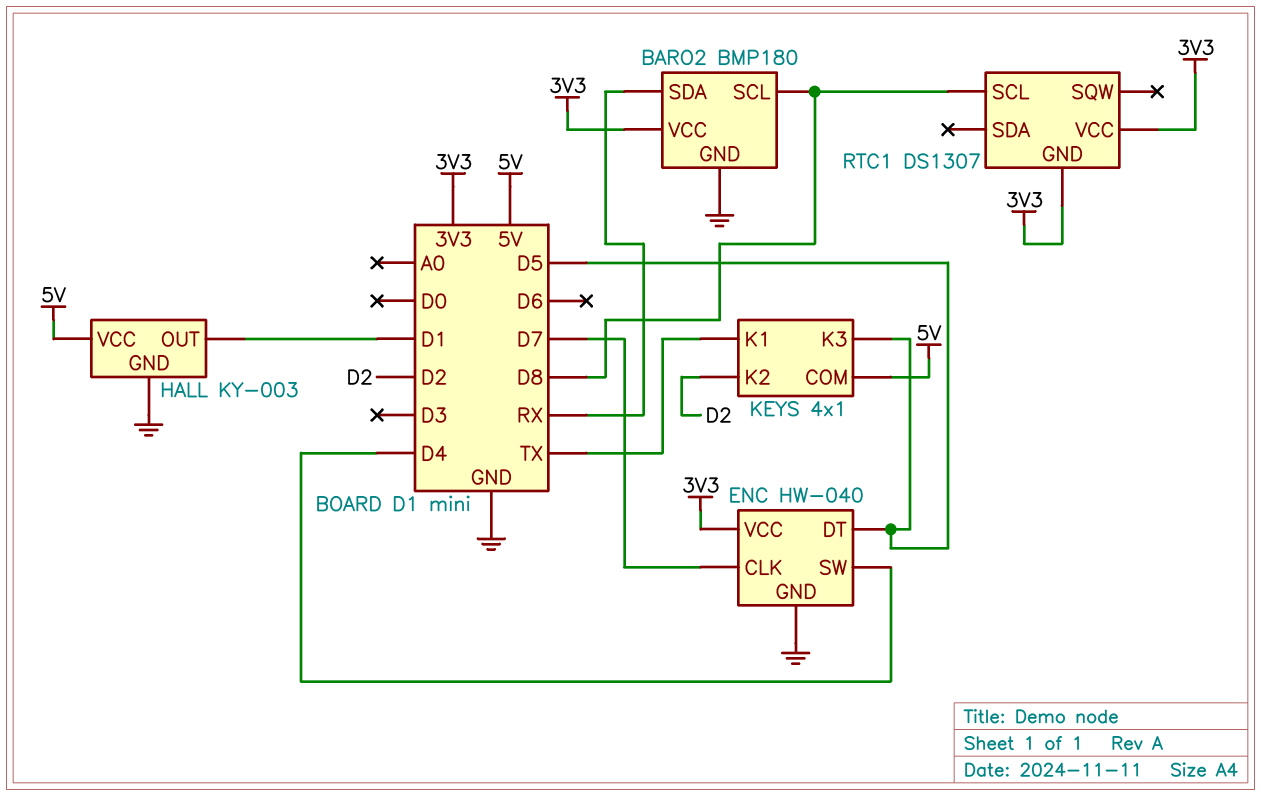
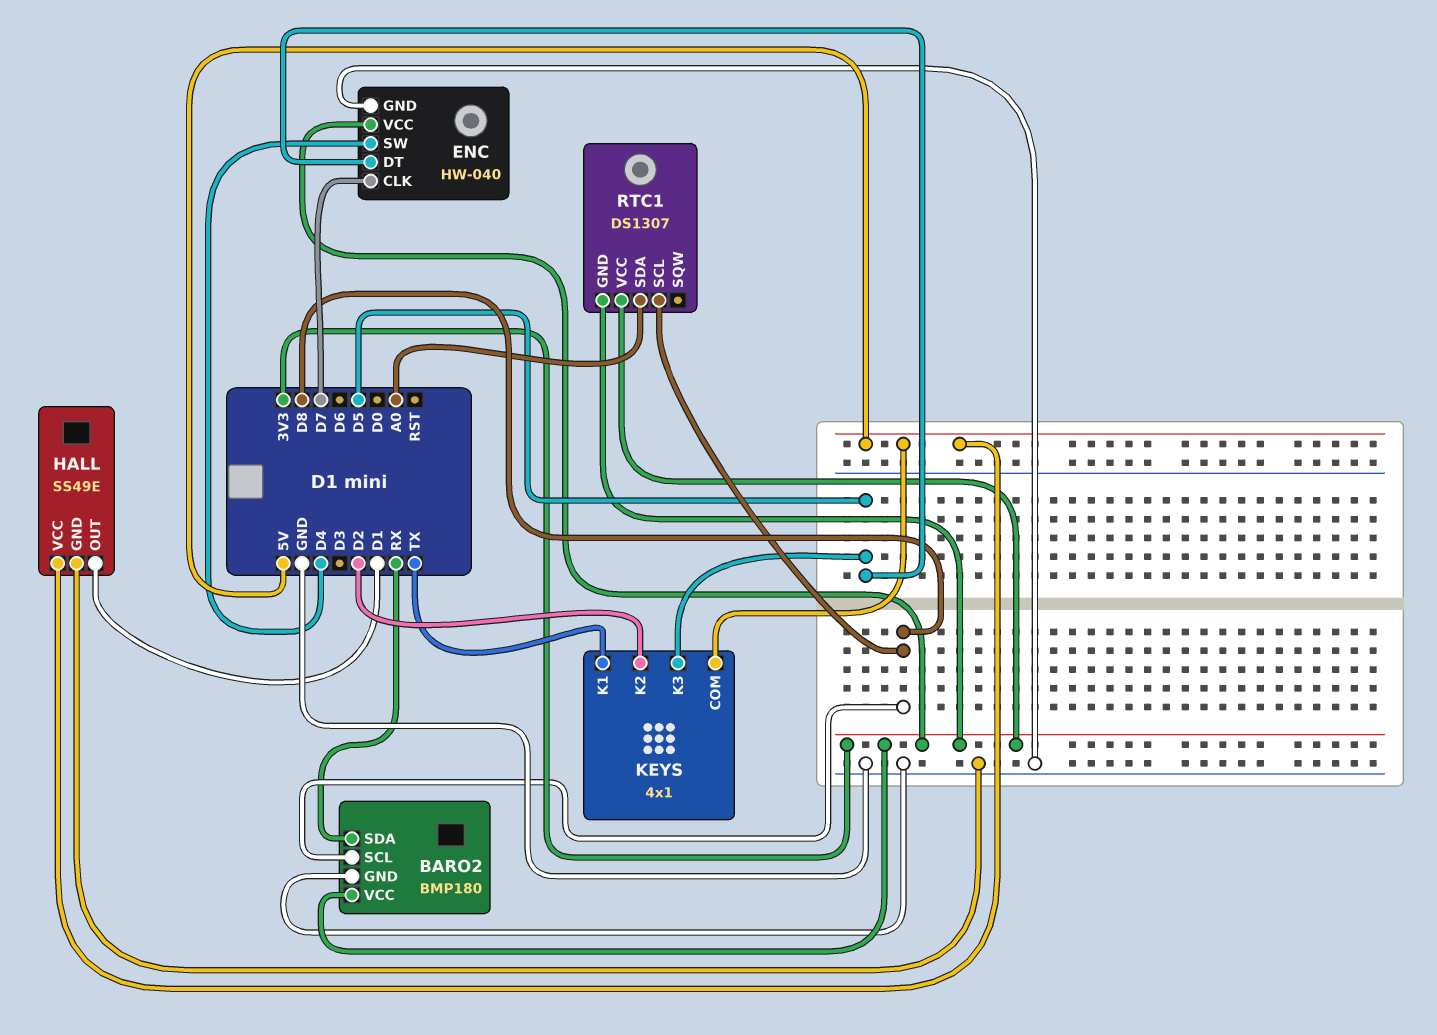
HALL: KY-003 -> SS49E
RTC1 pin SDA: none -> A0

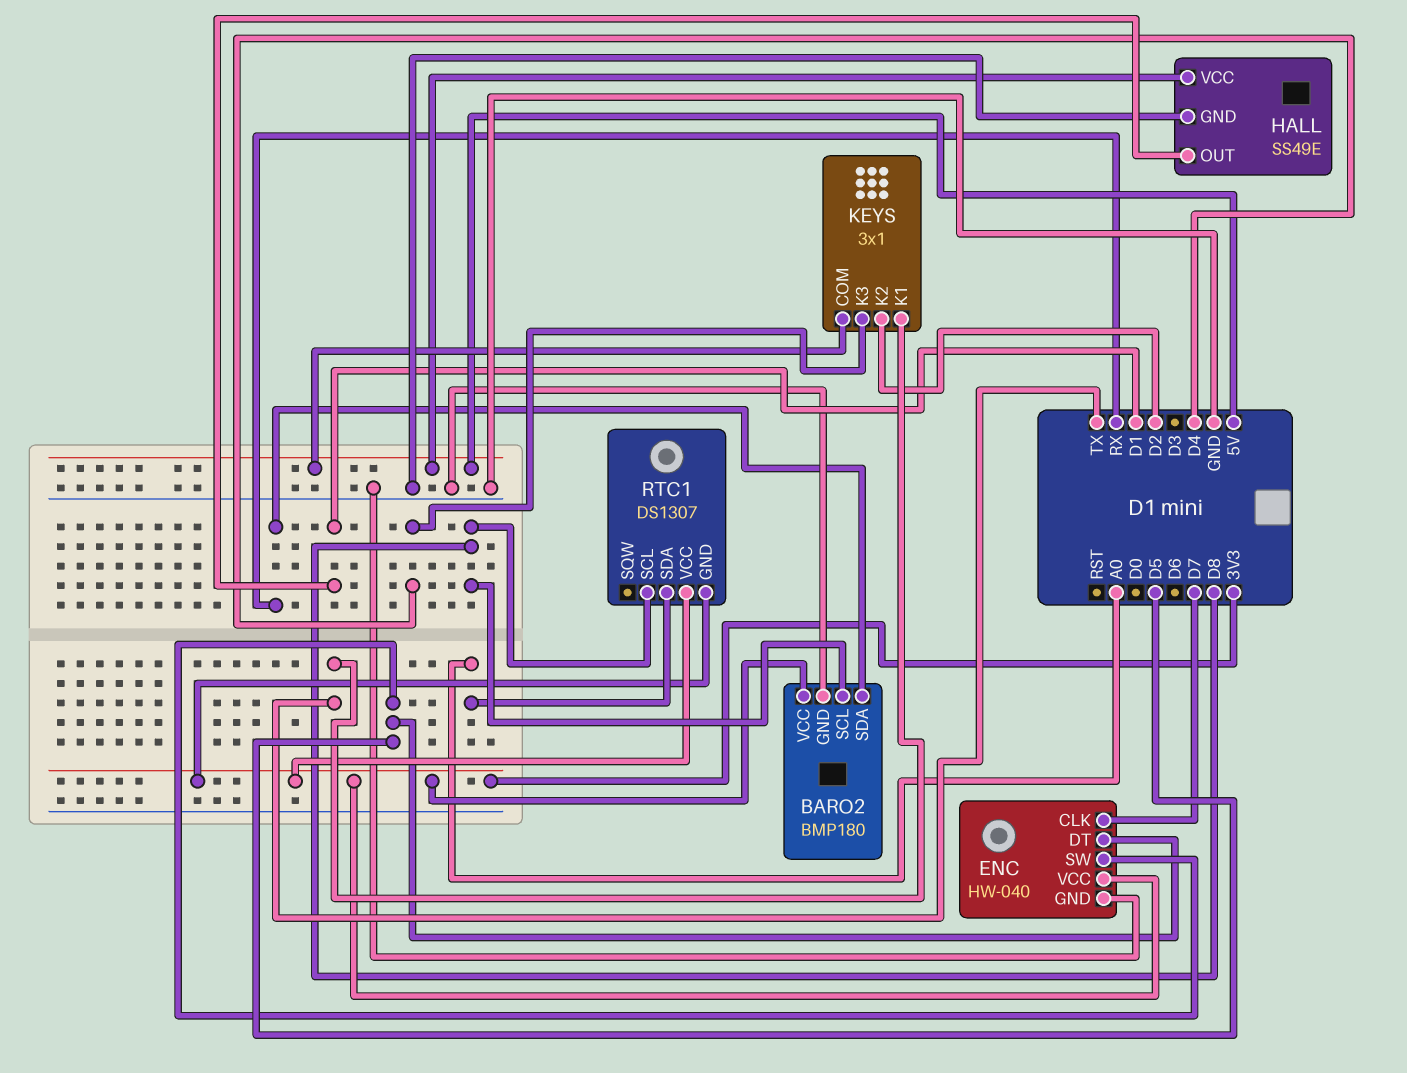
ENC pin SW: D4 -> D5
KEYS: 4x1 -> 3x1
KEYS pin K3: D5 -> D4

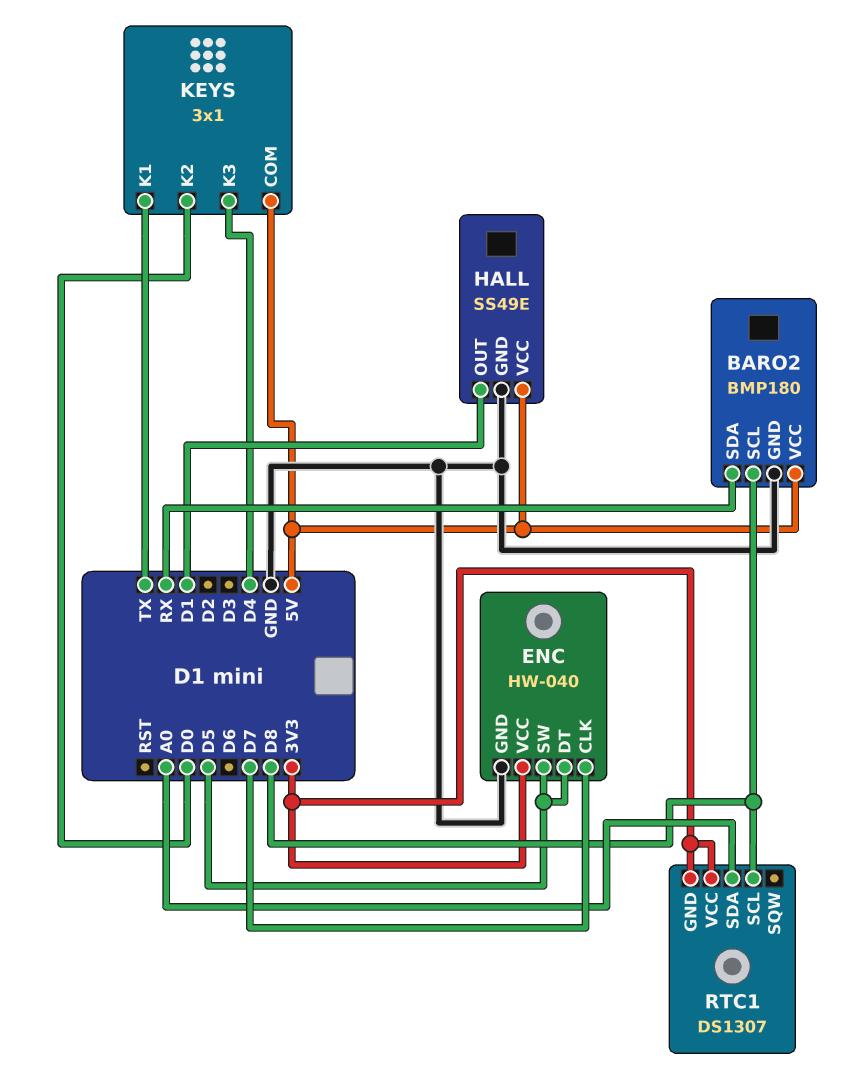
BARO2 pin VCC: 3V3 -> 5V
KEYS pin K2: D2 -> D0

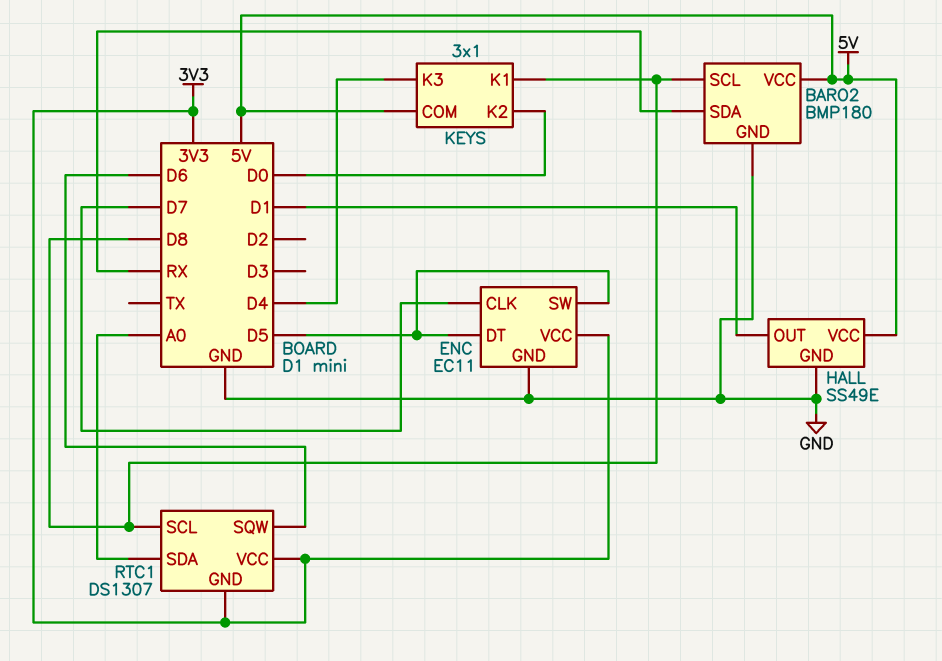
ENC: HW-040 -> EC11
KEYS pin K1: TX -> D8
RTC1 pin SQW: none -> D6

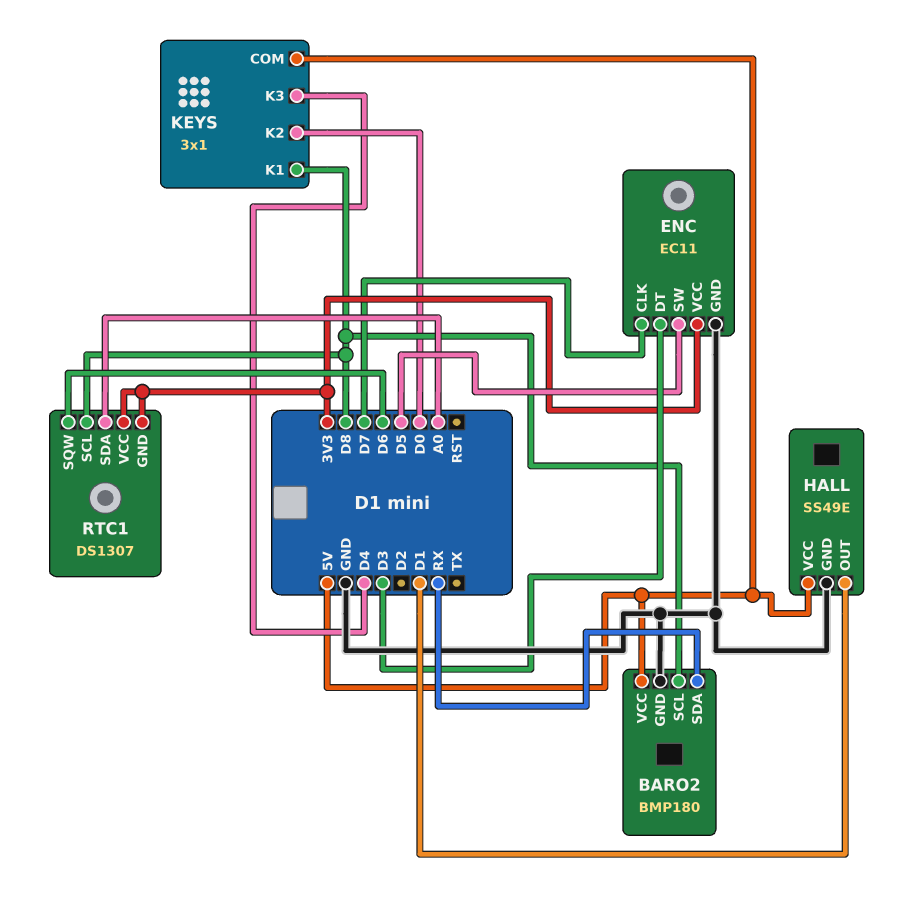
ENC pin DT: D5 -> D3

